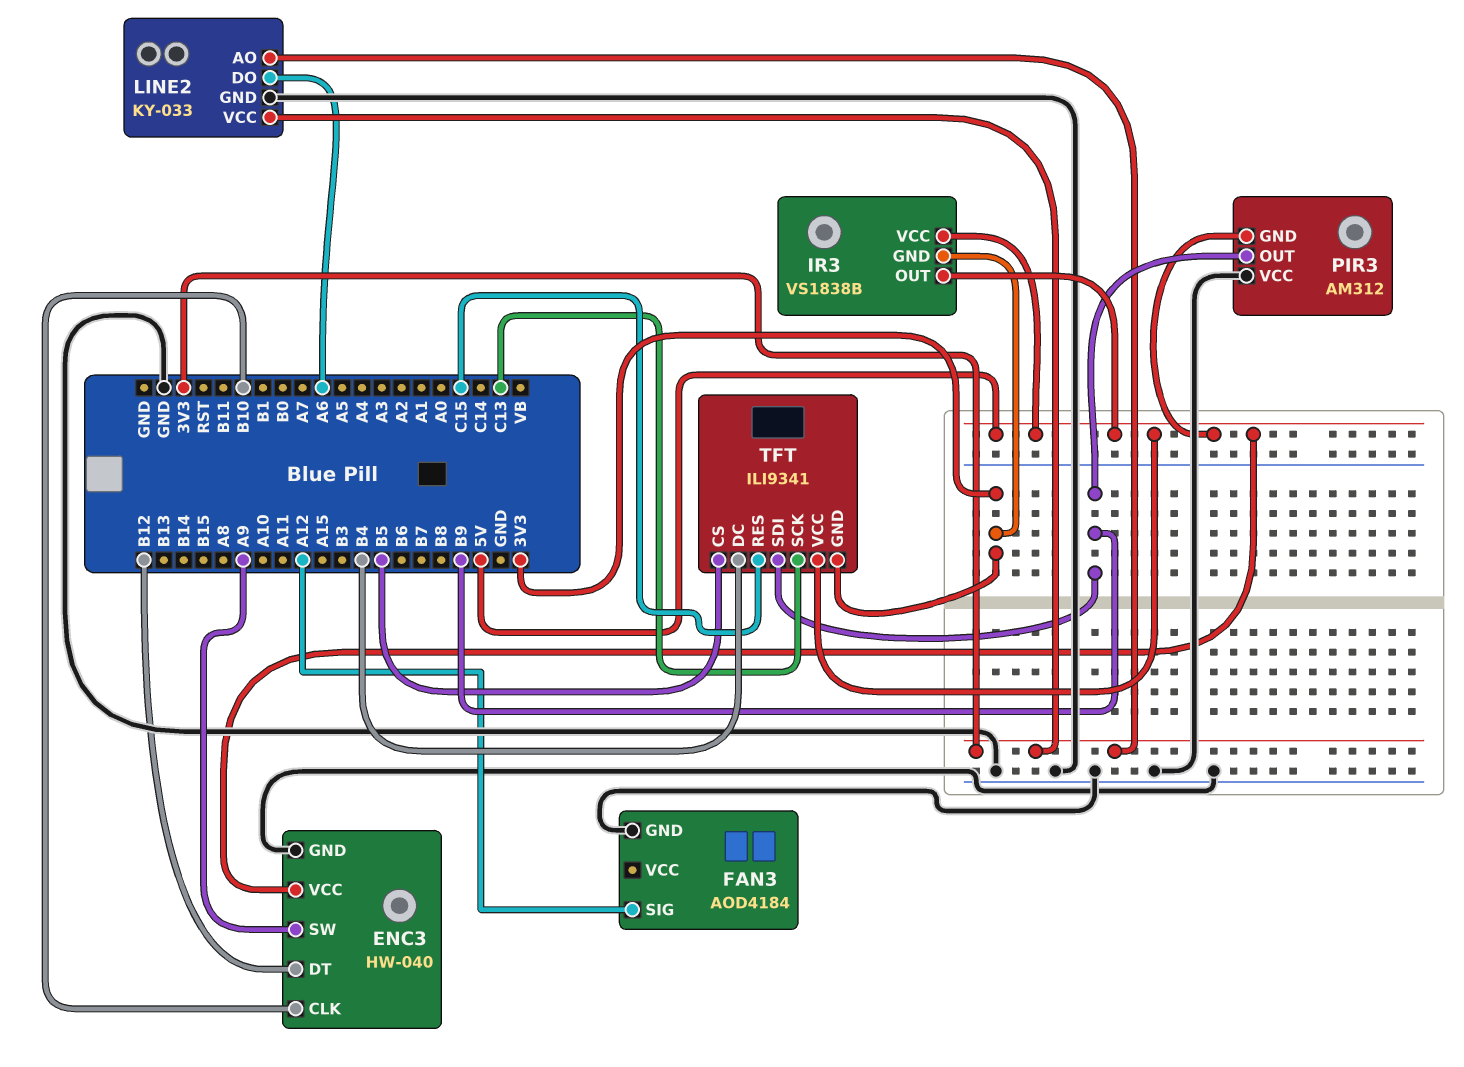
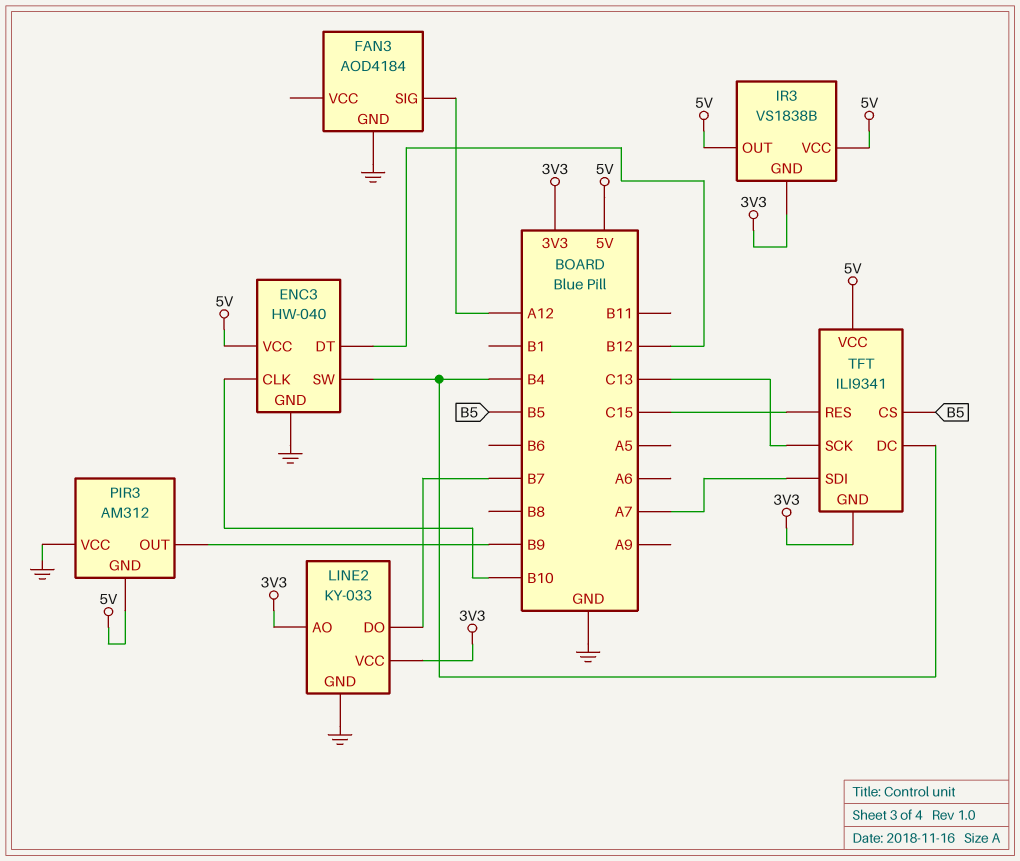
ENC3 pin SW: A9 -> B4
LINE2 pin DO: A6 -> B7
TFT pin SDI: B9 -> A7

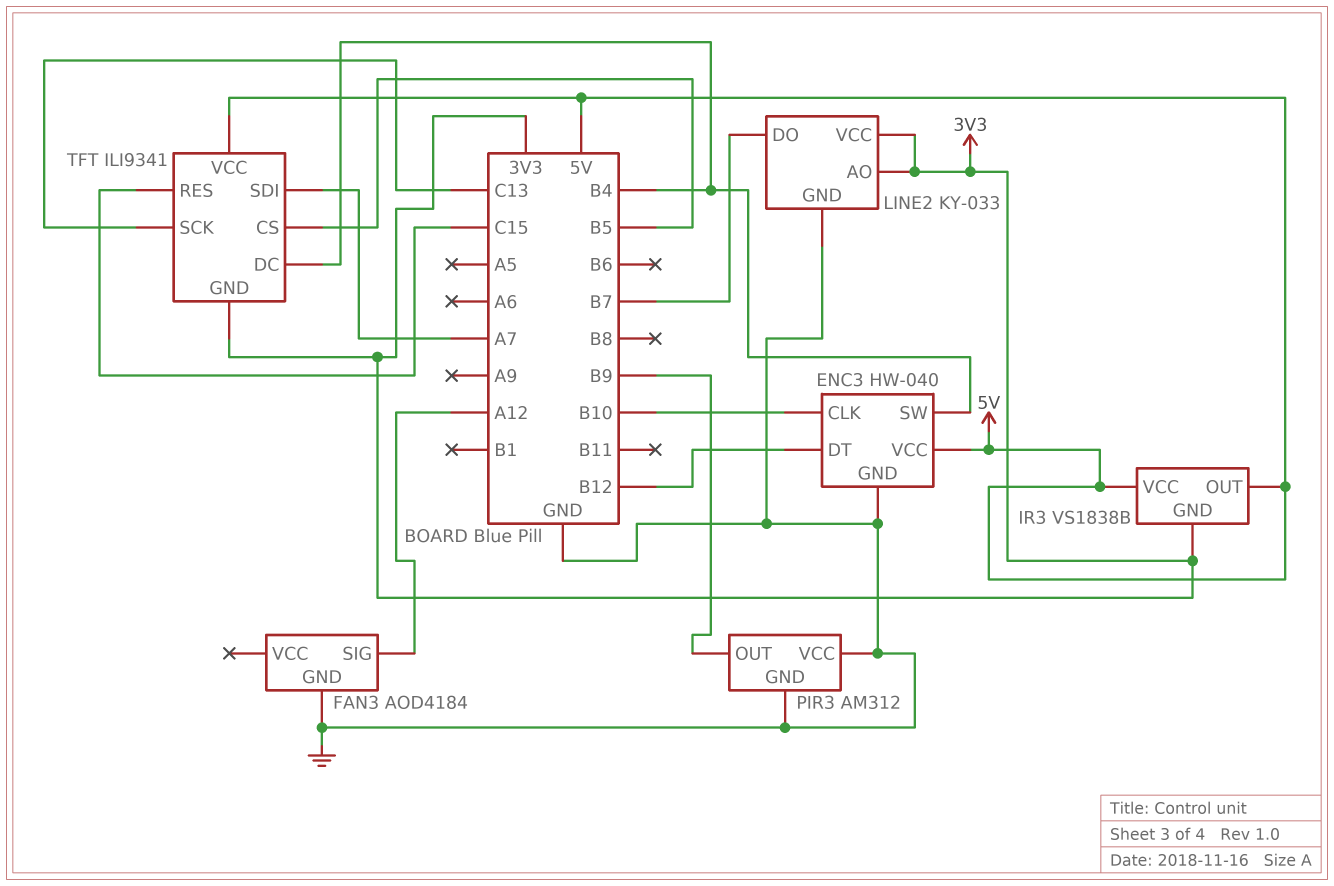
PIR3 pin GND: 5V -> GND

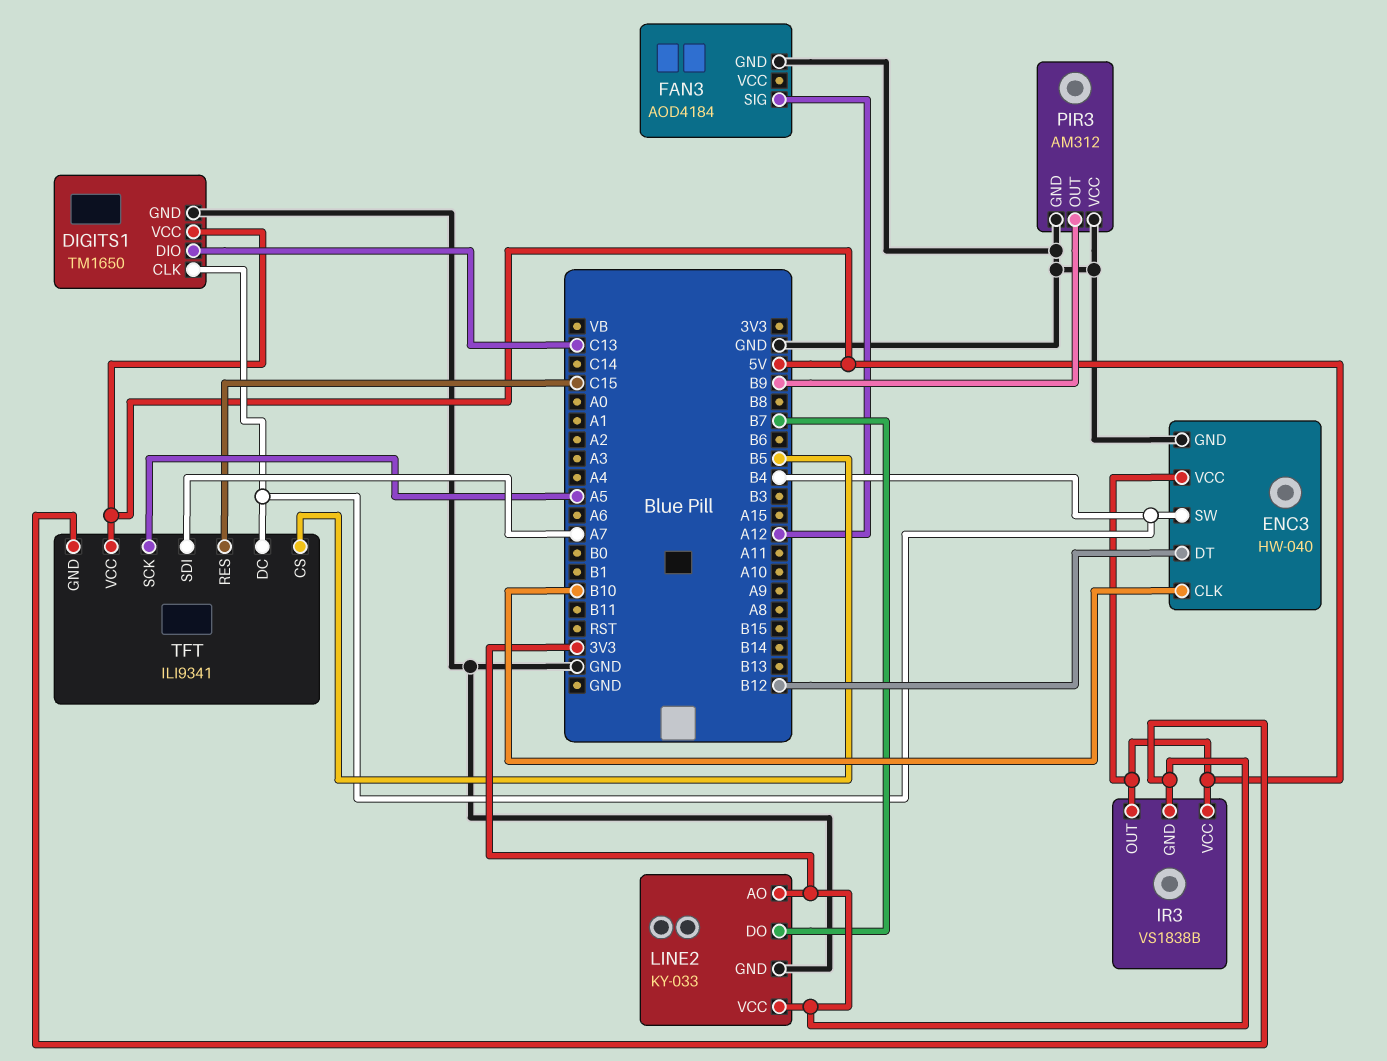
DIGITS1: none -> TM1650
DIGITS1 pin CLK: none -> B4
DIGITS1 pin DIO: none -> C13
DIGITS1 pin GND: none -> GND
DIGITS1 pin VCC: none -> 5V
TFT pin SCK: C13 -> A5

